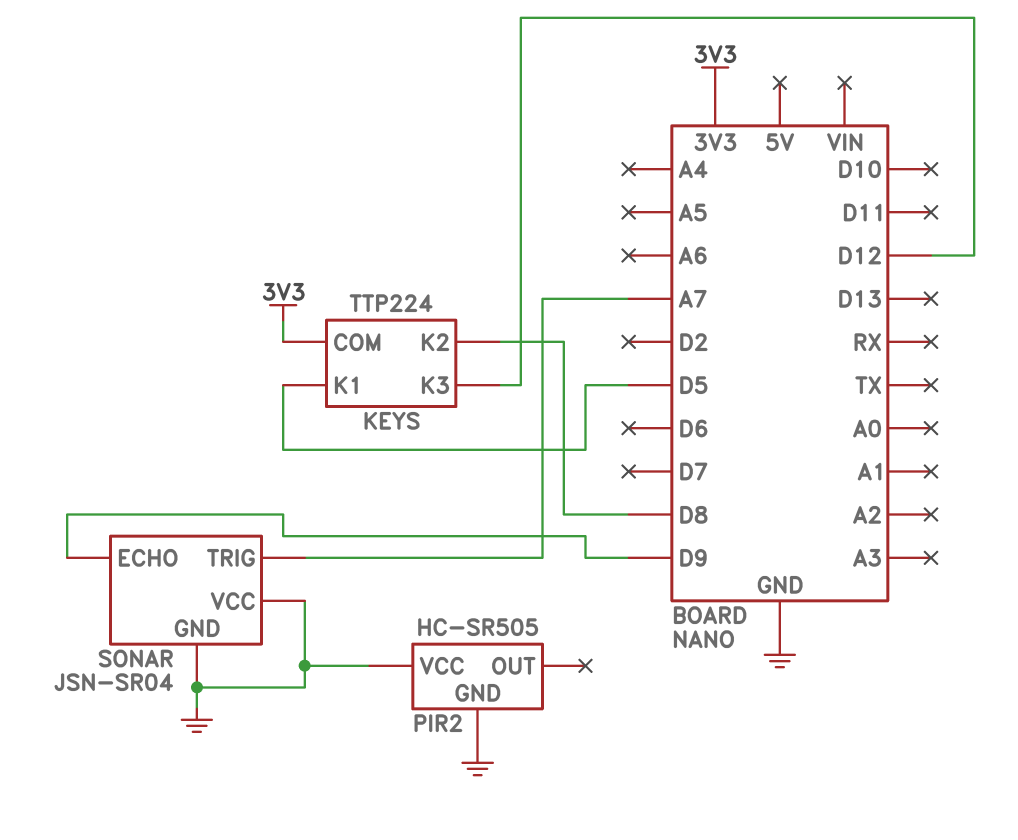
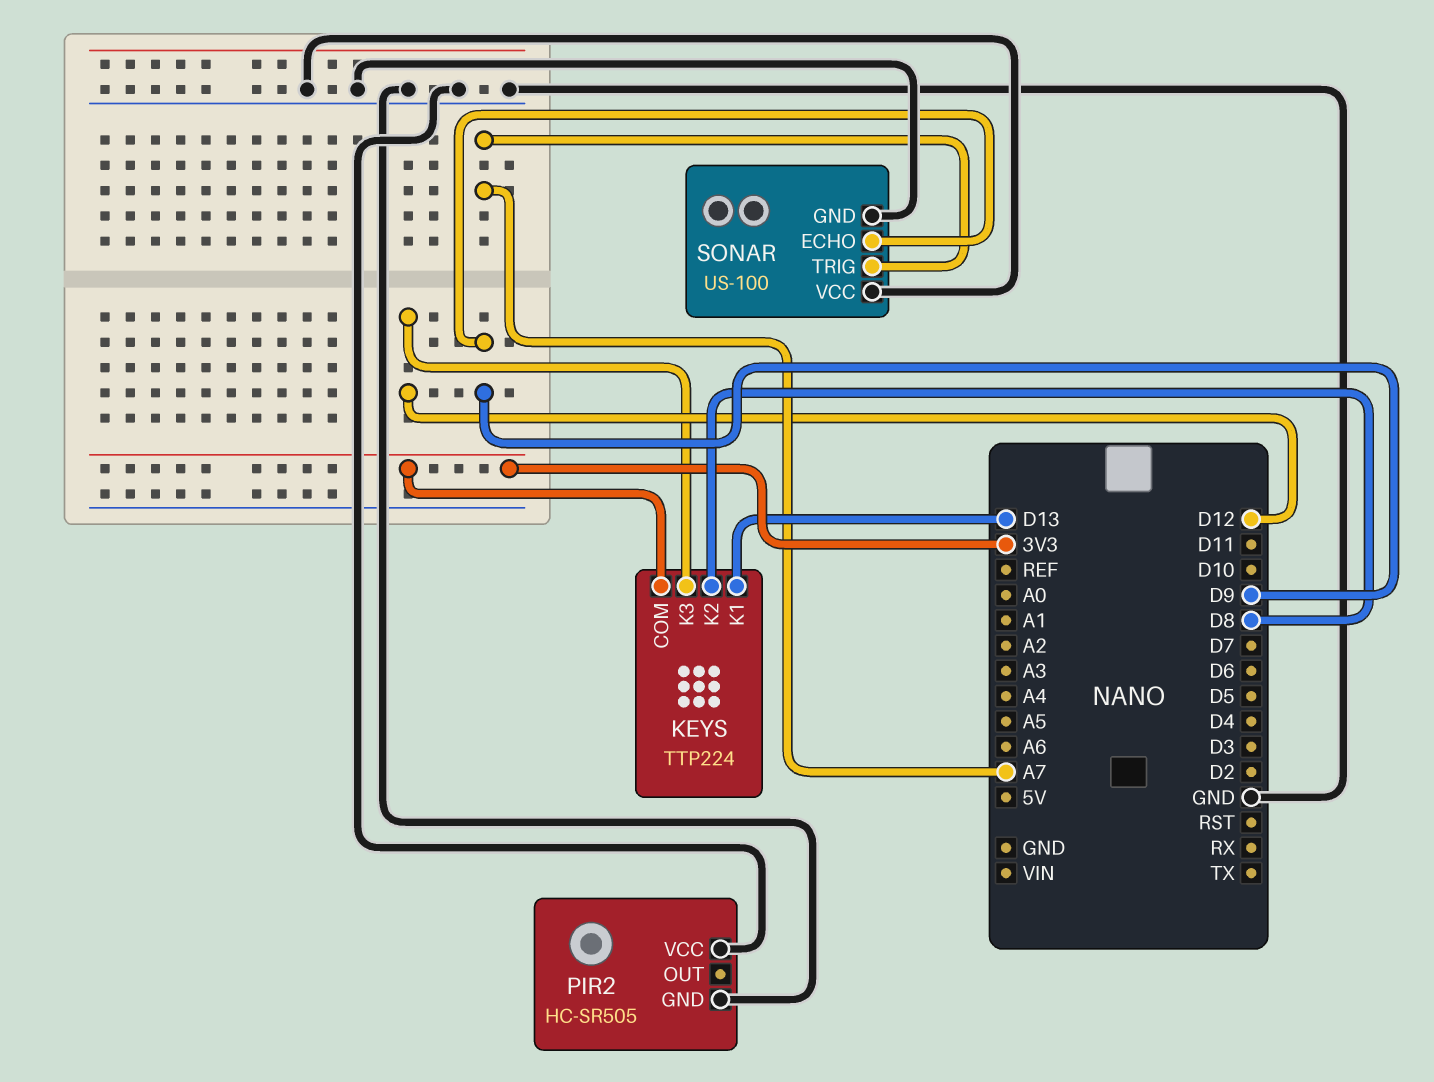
KEYS pin K1: D5 -> D13
SONAR: JSN-SR04 -> US-100

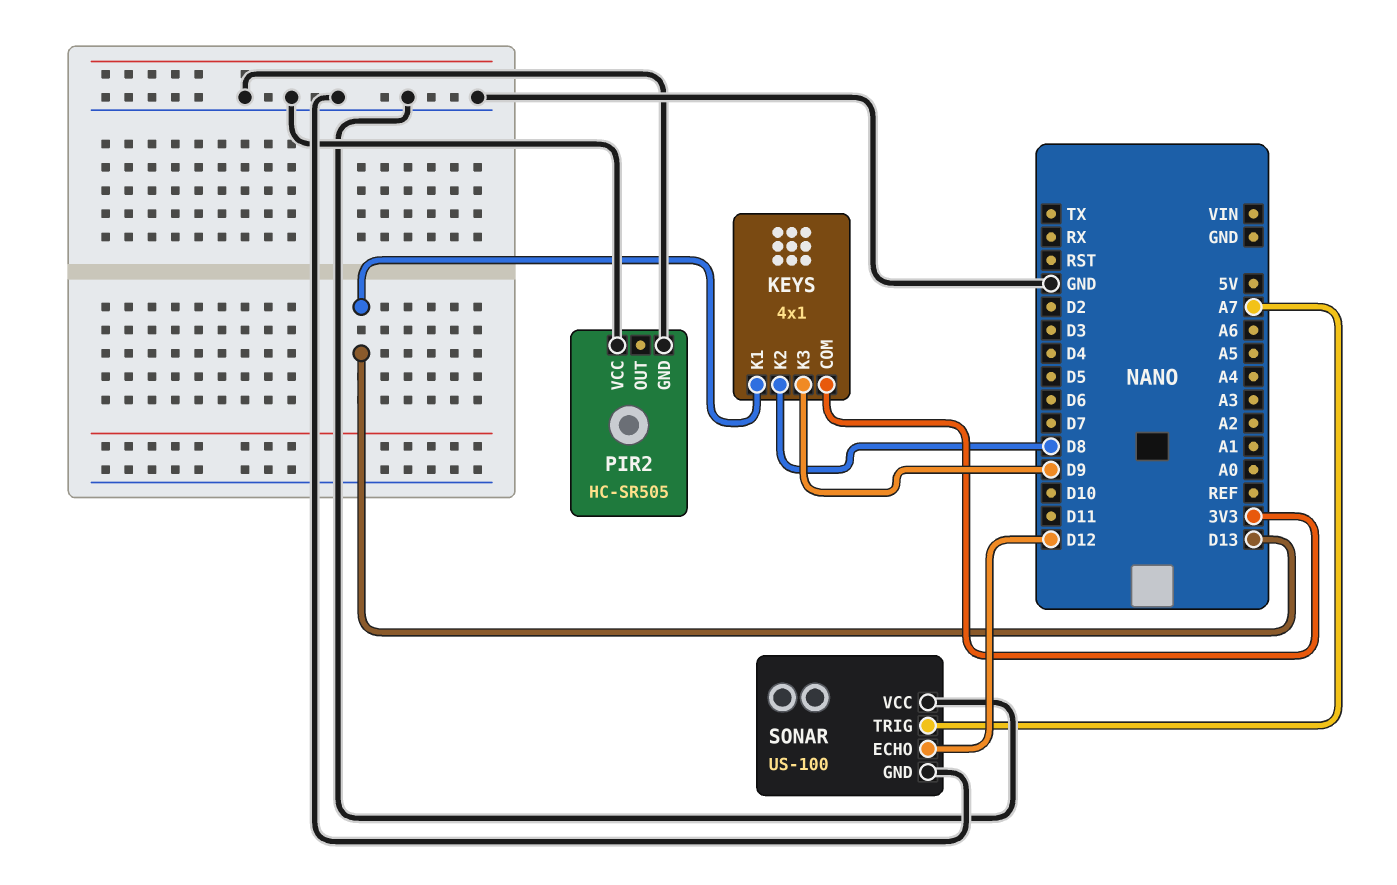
KEYS: TTP224 -> 4x1
KEYS pin K3: D12 -> D9
SONAR pin ECHO: D9 -> D12

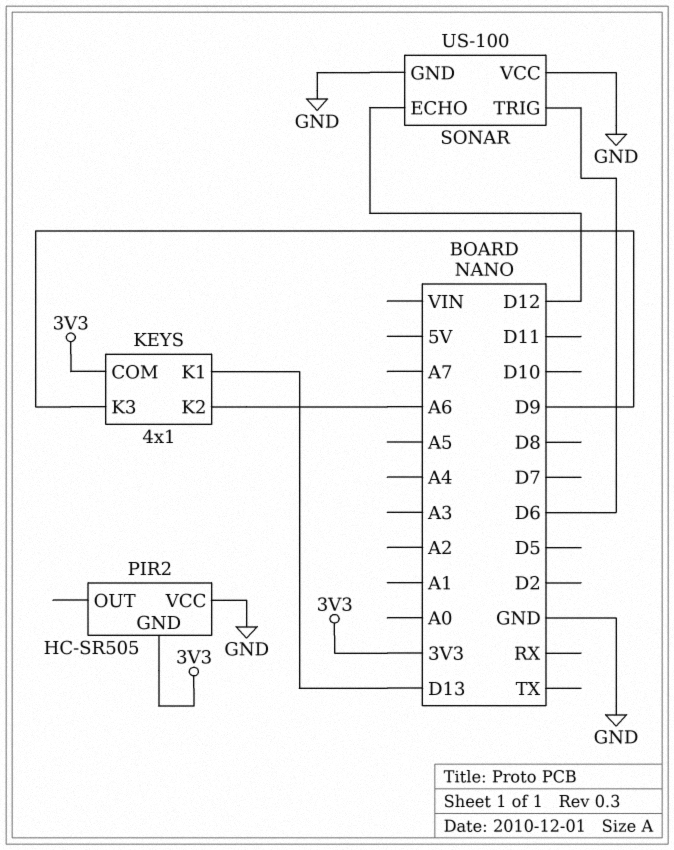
KEYS pin K2: D8 -> A6
PIR2 pin GND: GND -> 3V3
SONAR pin TRIG: A7 -> D6

